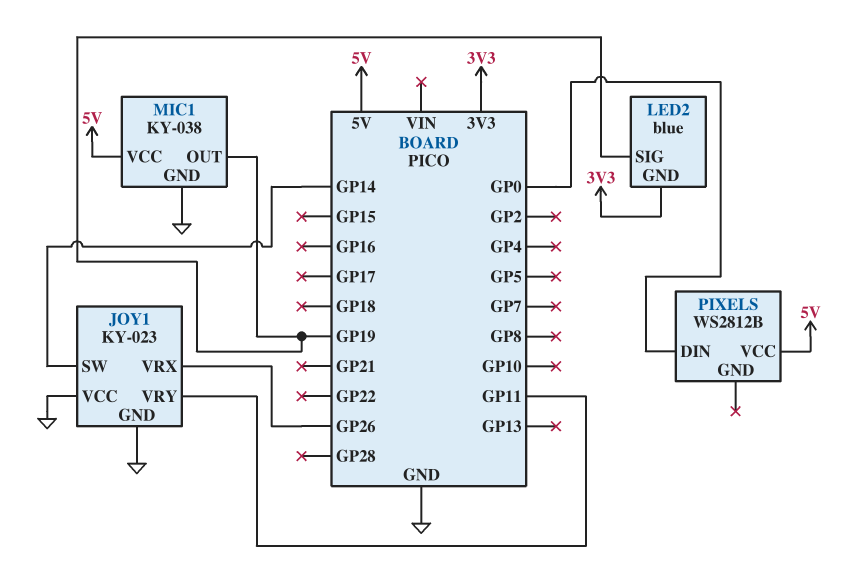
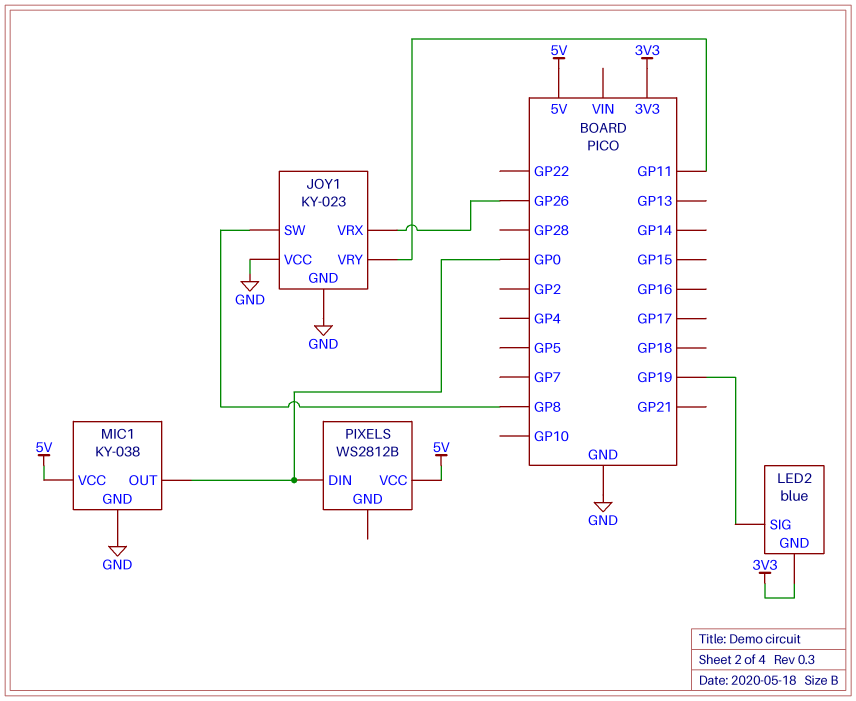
JOY1 pin SW: GP14 -> GP8
MIC1 pin OUT: GP19 -> GP0

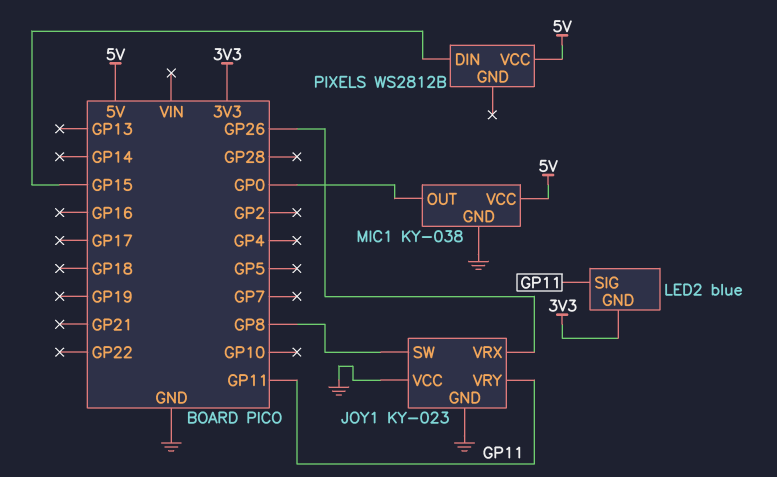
LED2 pin SIG: GP19 -> GP11
PIXELS pin DIN: GP0 -> GP15

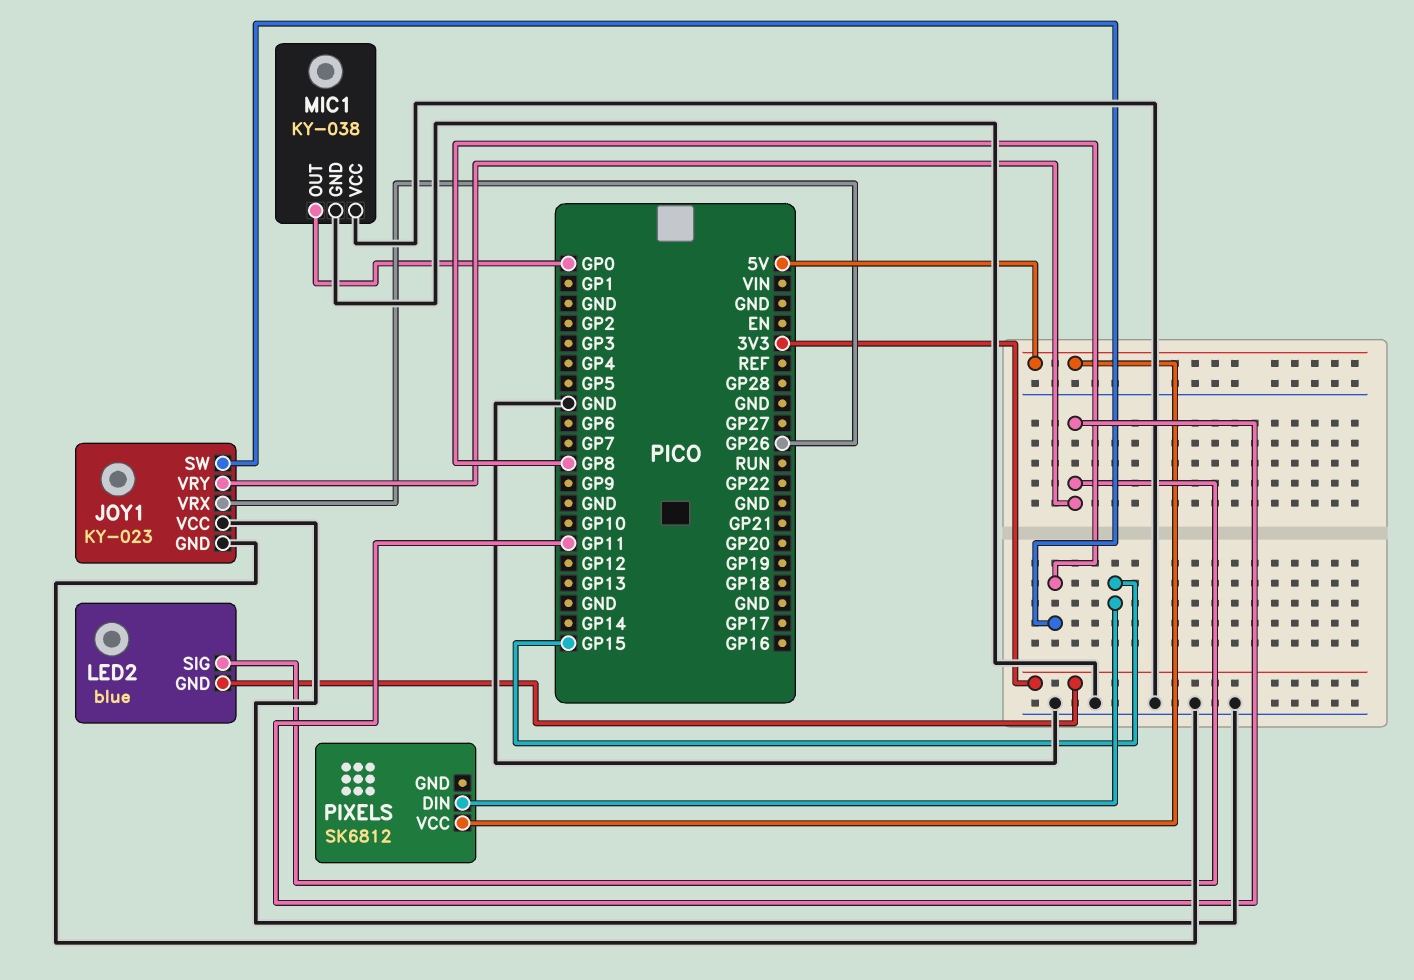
MIC1 pin VCC: 5V -> GND
PIXELS: WS2812B -> SK6812

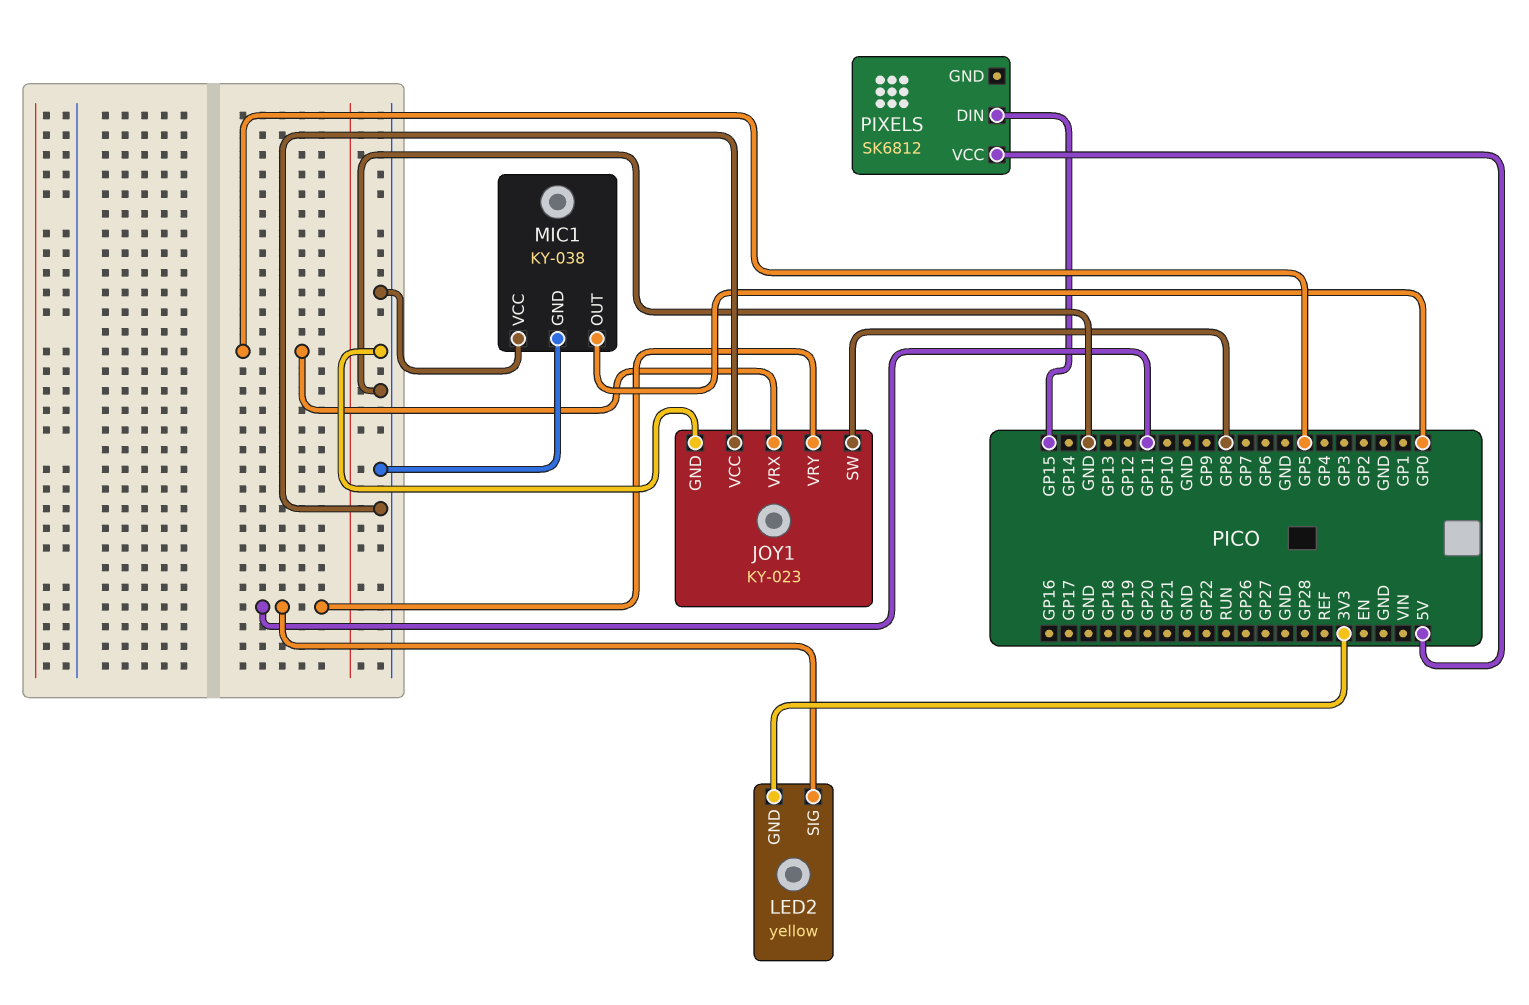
JOY1 pin VRX: GP26 -> GP5
LED2: blue -> yellow

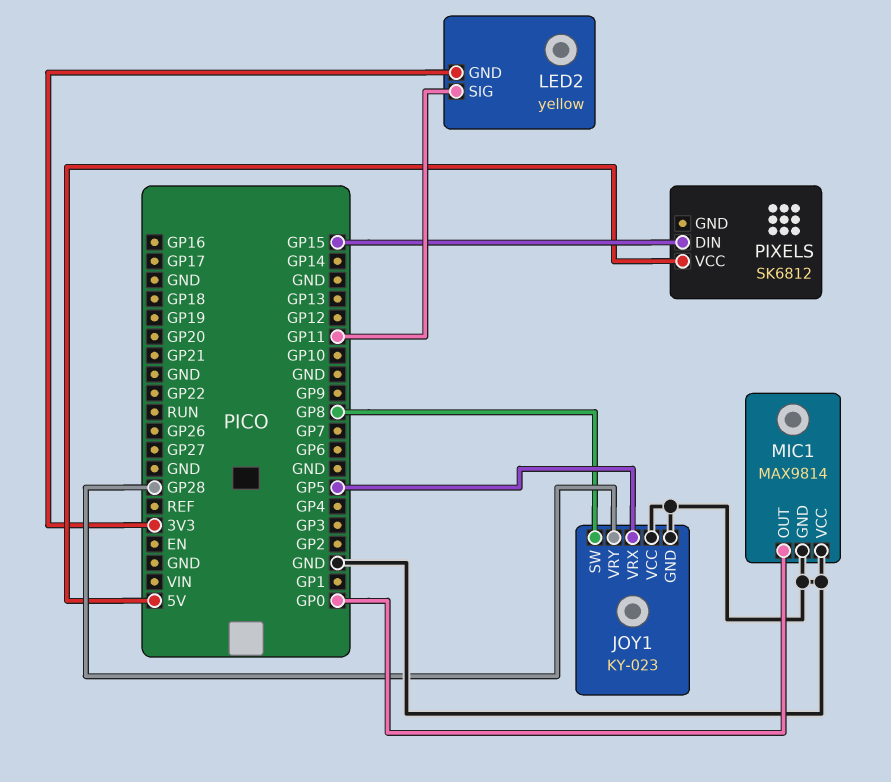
JOY1 pin VRY: GP11 -> GP28
MIC1: KY-038 -> MAX9814

